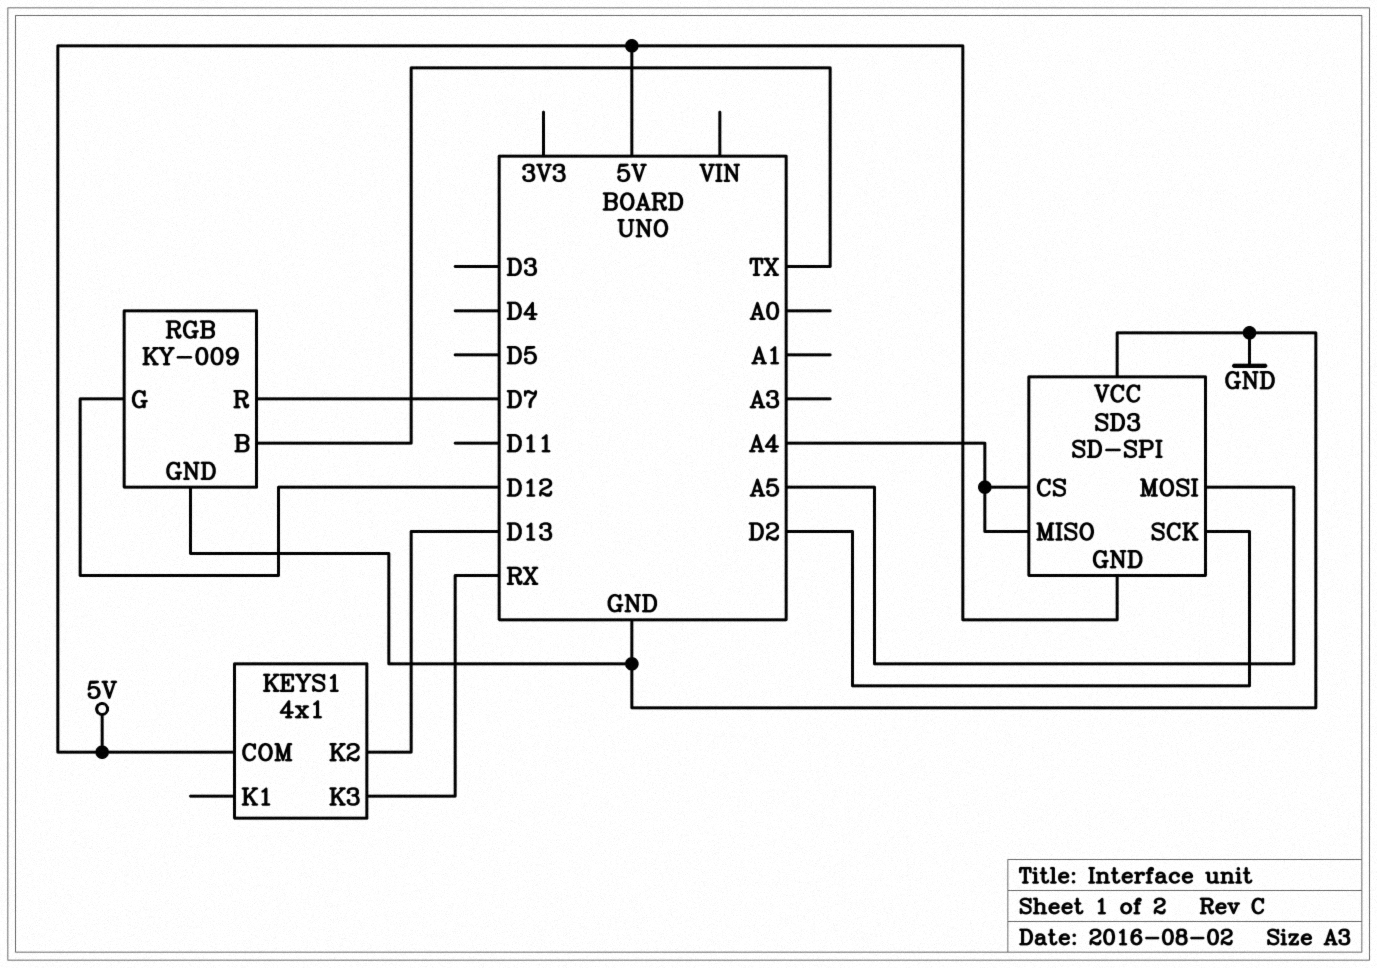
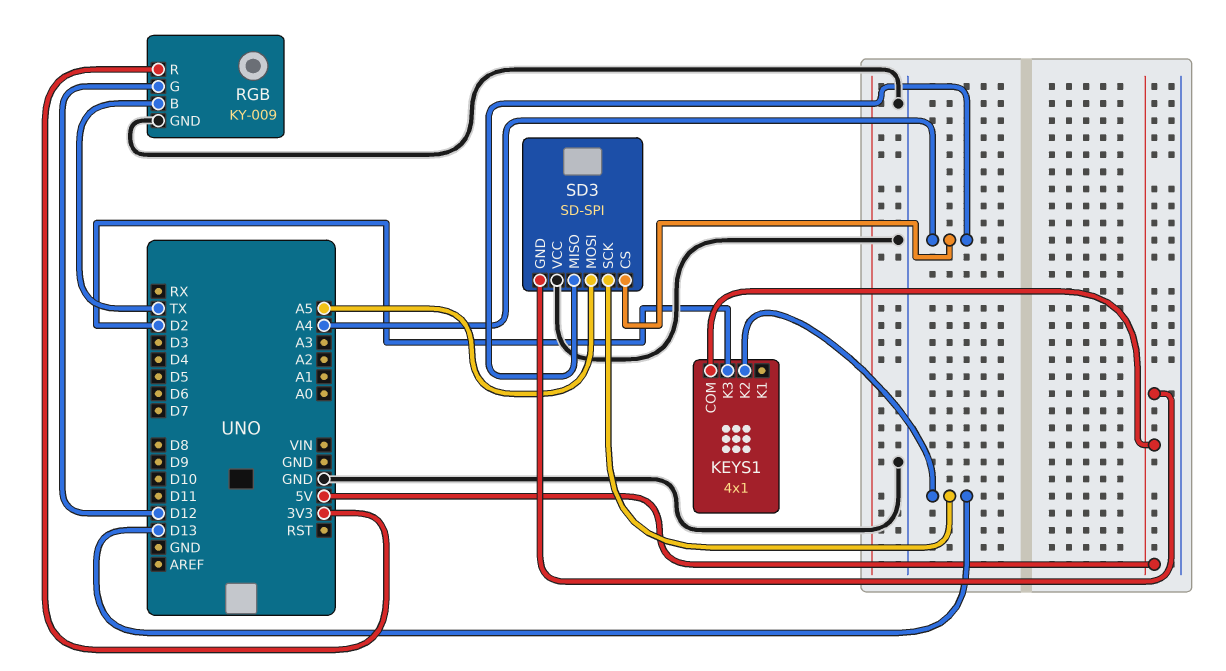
KEYS1 pin K3: RX -> D2
RGB pin R: D7 -> 3V3
SD3 pin SCK: D2 -> D13

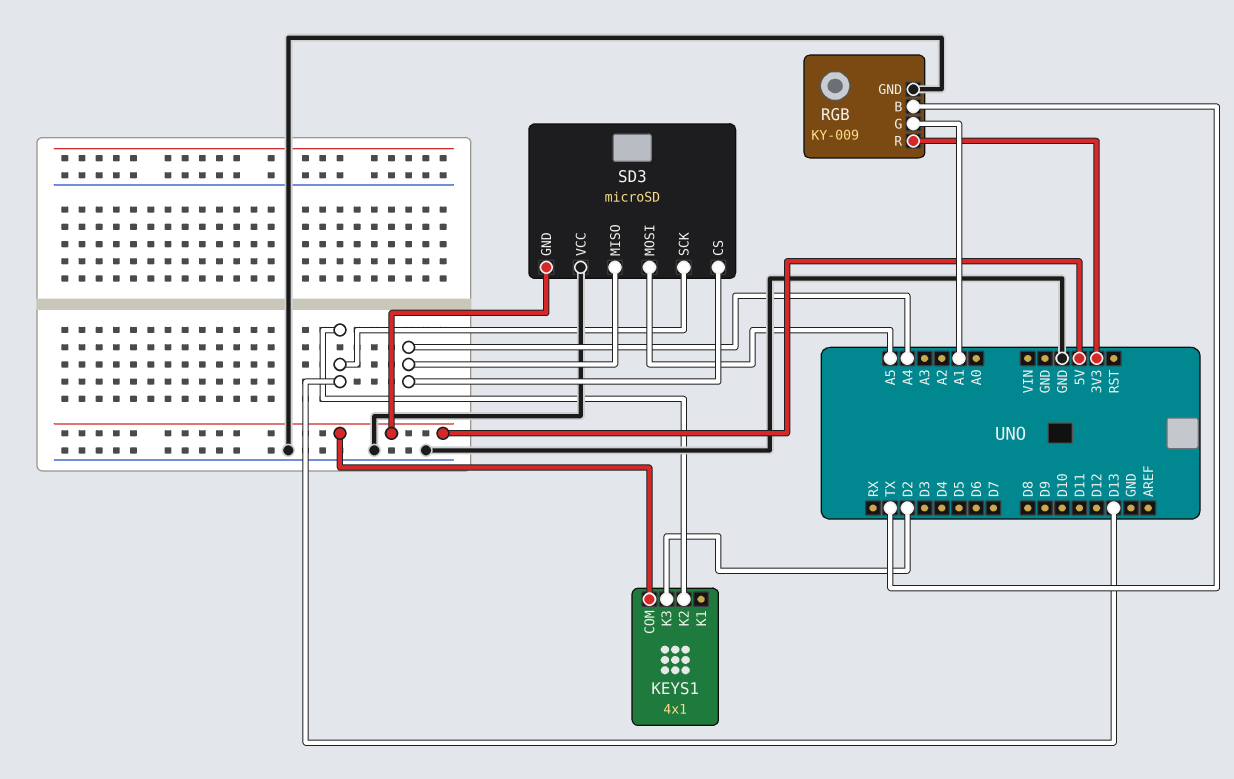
RGB pin G: D12 -> A1
SD3: SD-SPI -> microSD

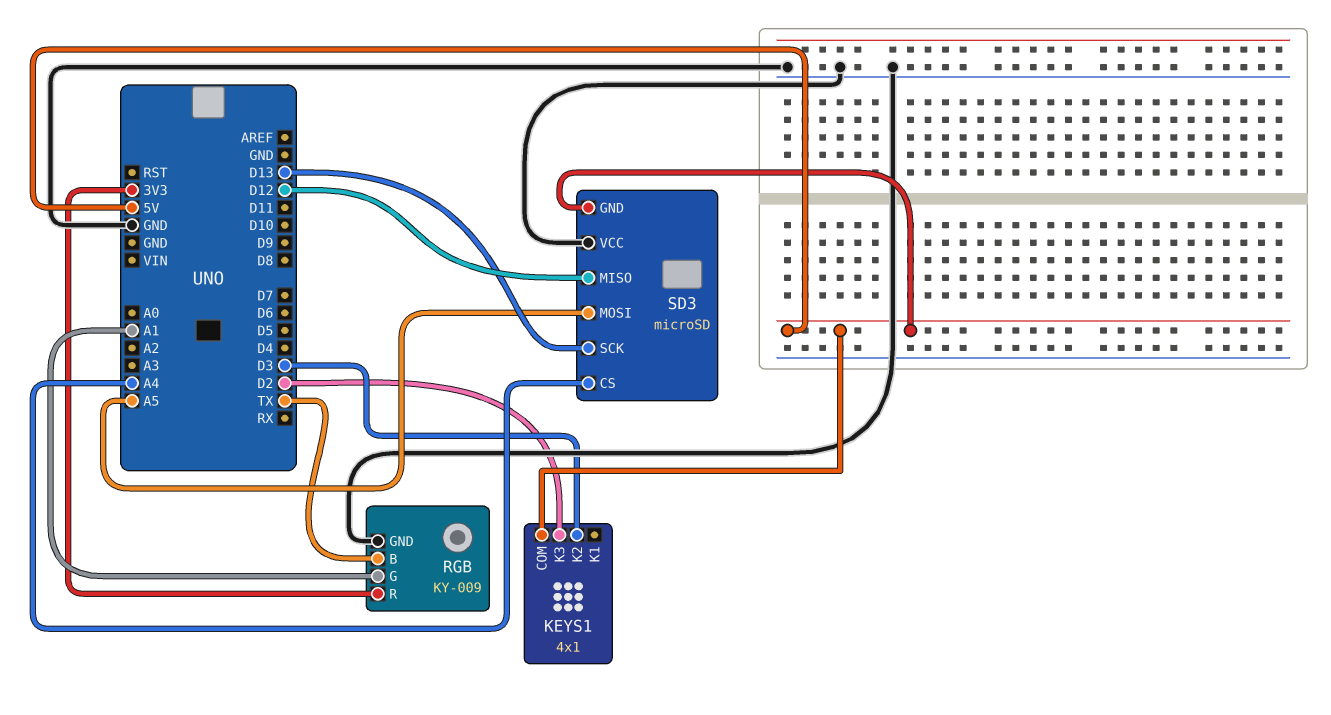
KEYS1 pin K2: D13 -> D3
SD3 pin MISO: A4 -> D12

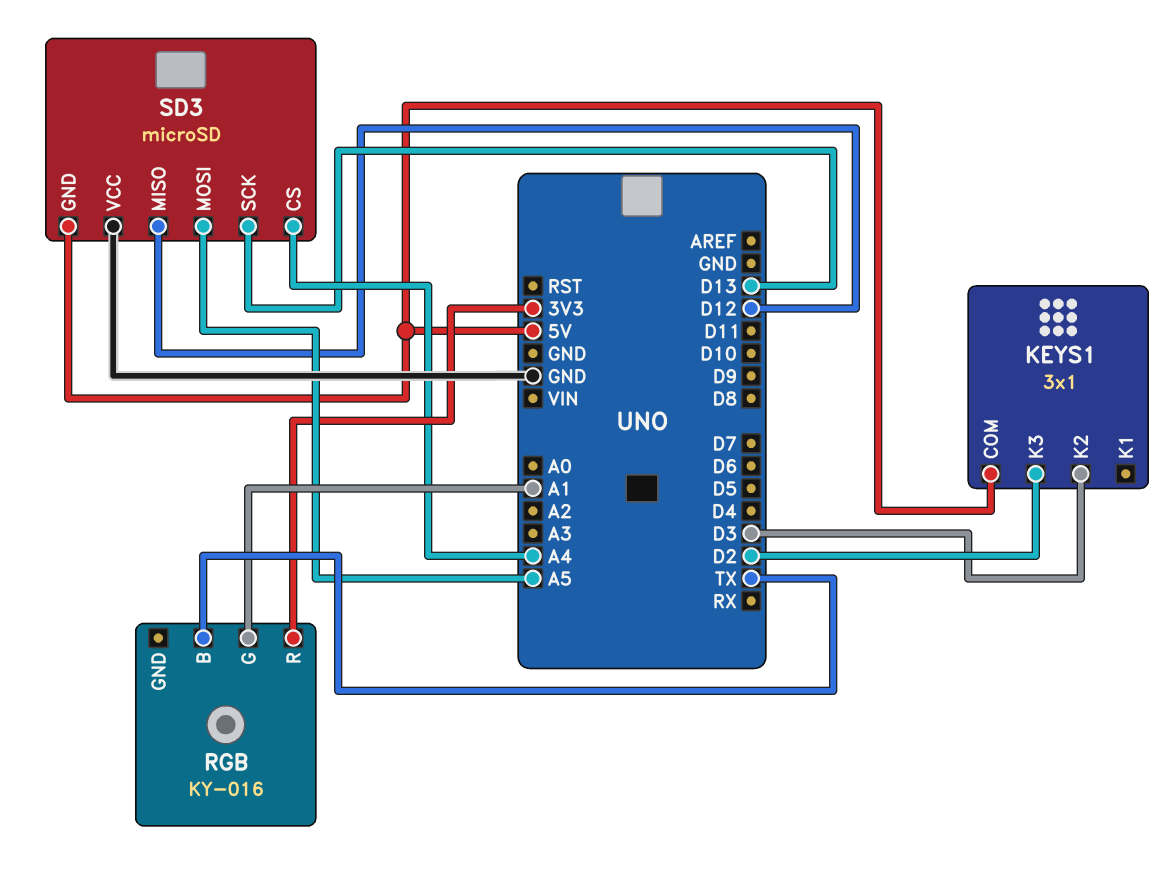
KEYS1: 4x1 -> 3x1
RGB: KY-009 -> KY-016
RGB pin GND: GND -> none

